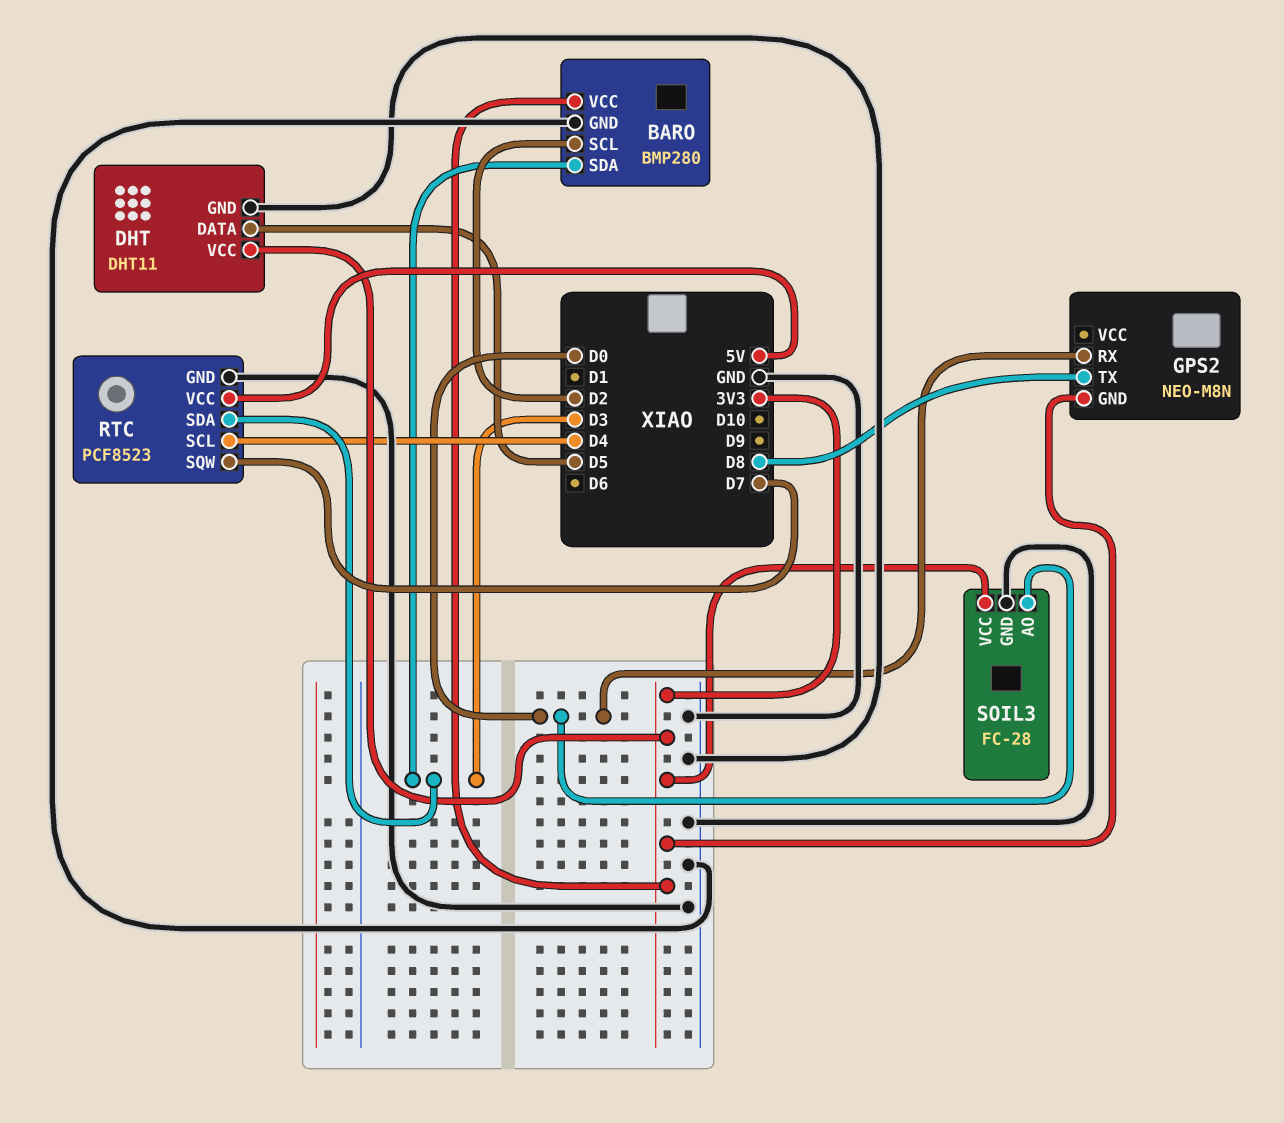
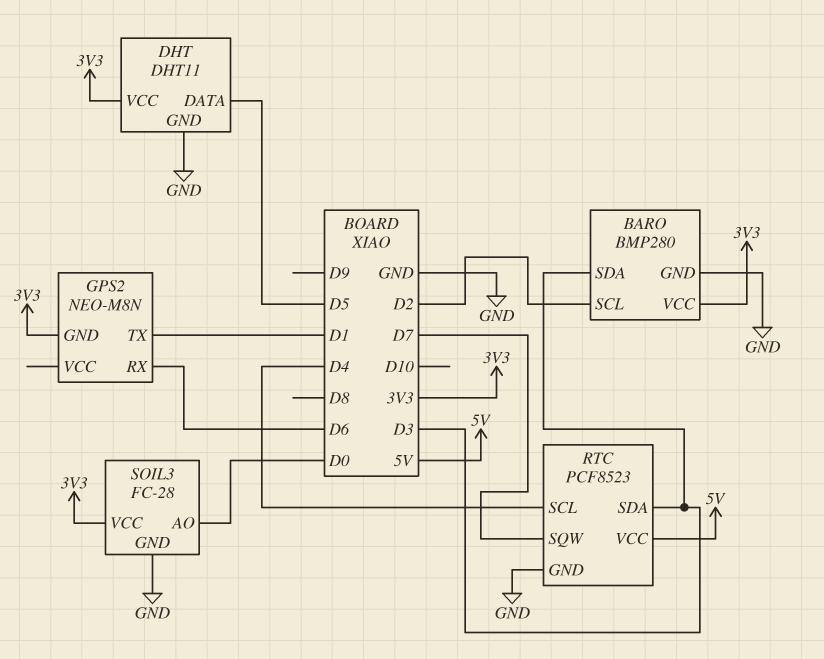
GPS2 pin RX: D0 -> D6
GPS2 pin TX: D8 -> D1

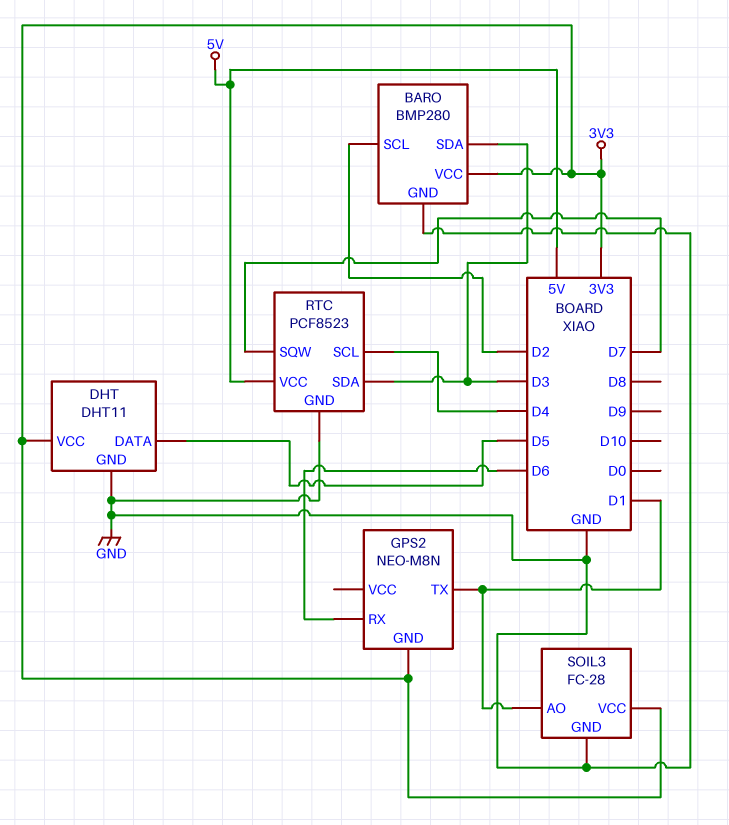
SOIL3 pin AO: D0 -> D1

